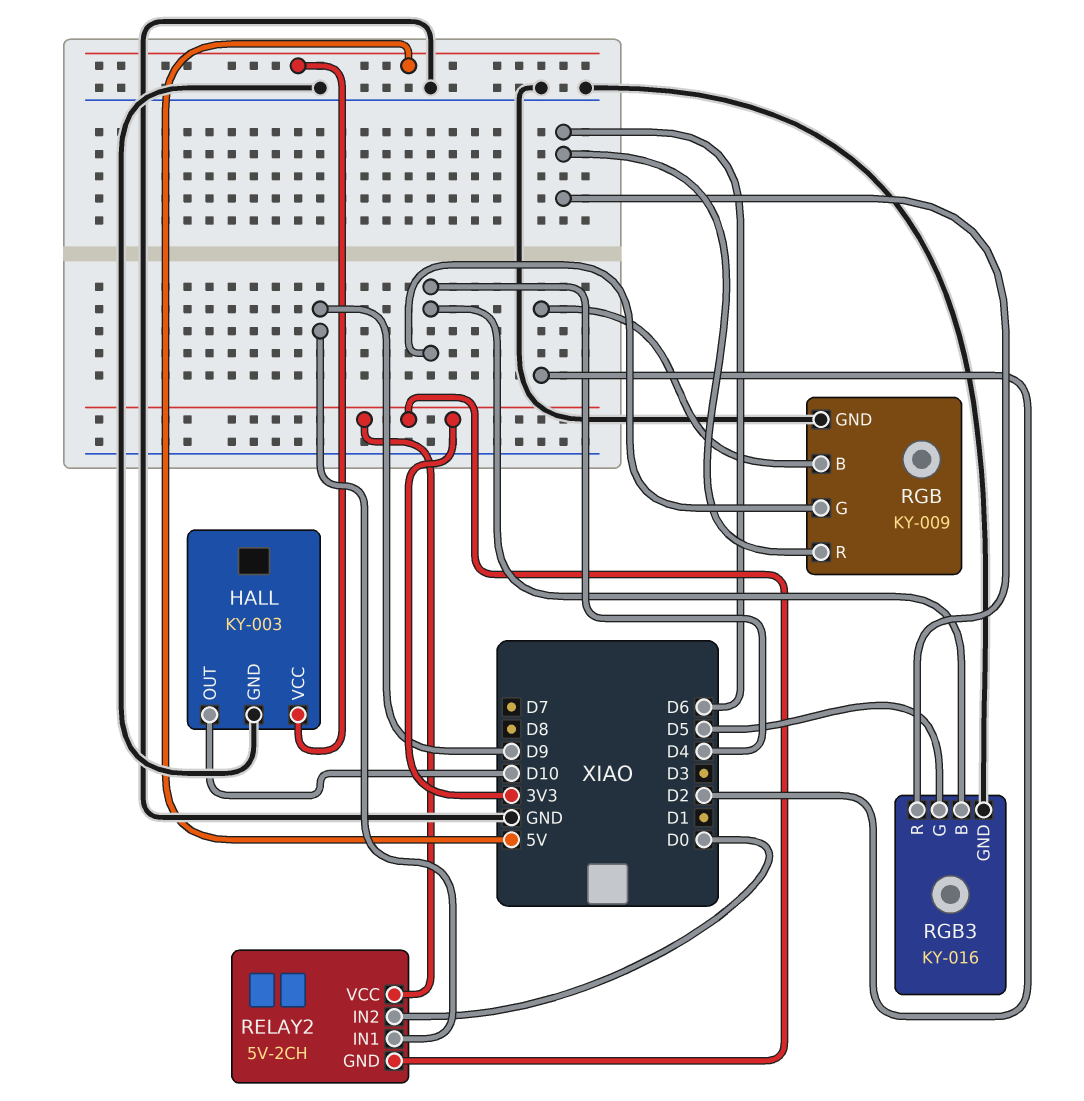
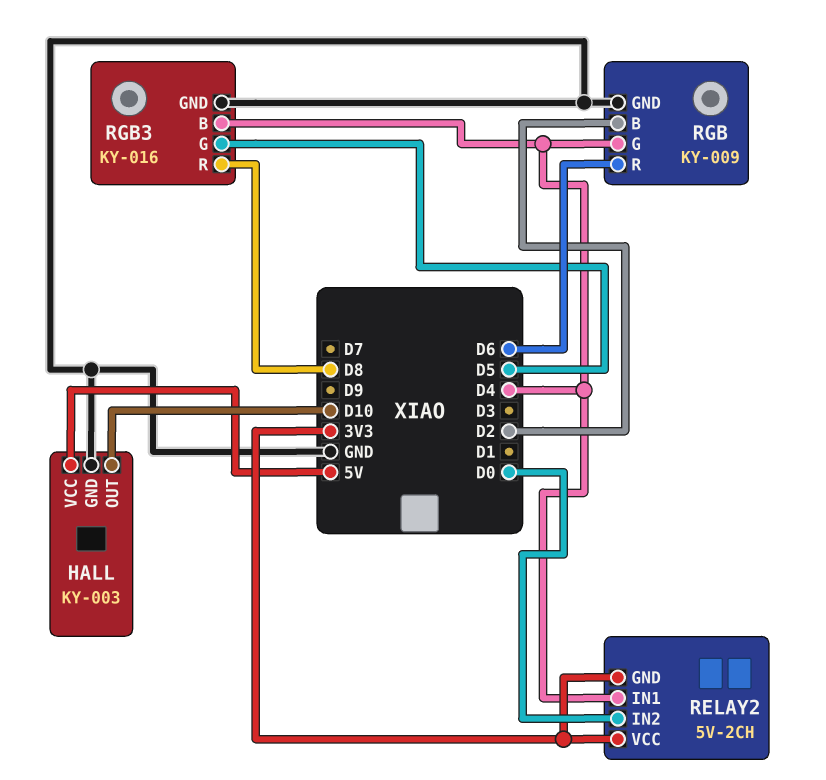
RELAY2 pin IN1: D9 -> D4
RGB3 pin R: D6 -> D8

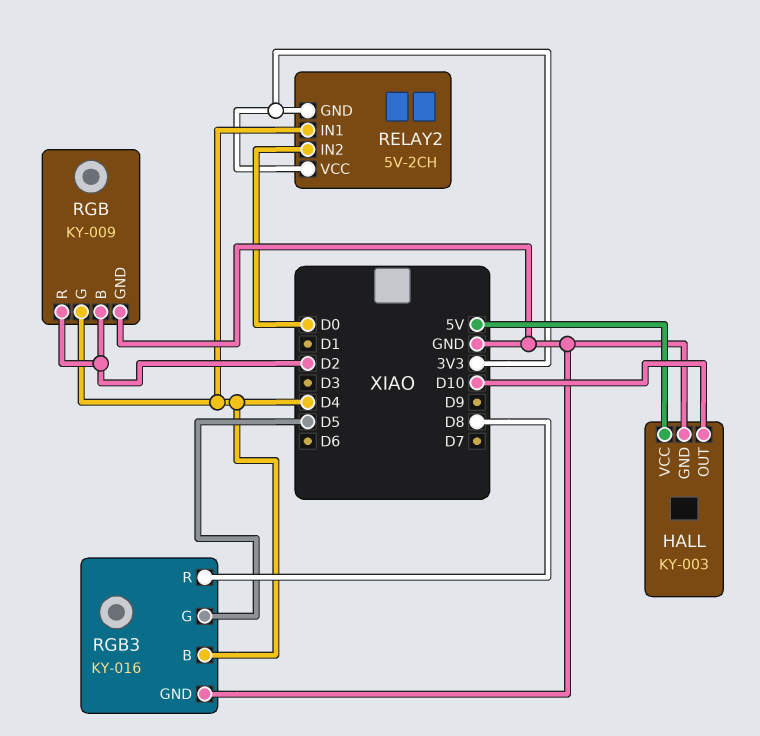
RGB pin R: D6 -> D2

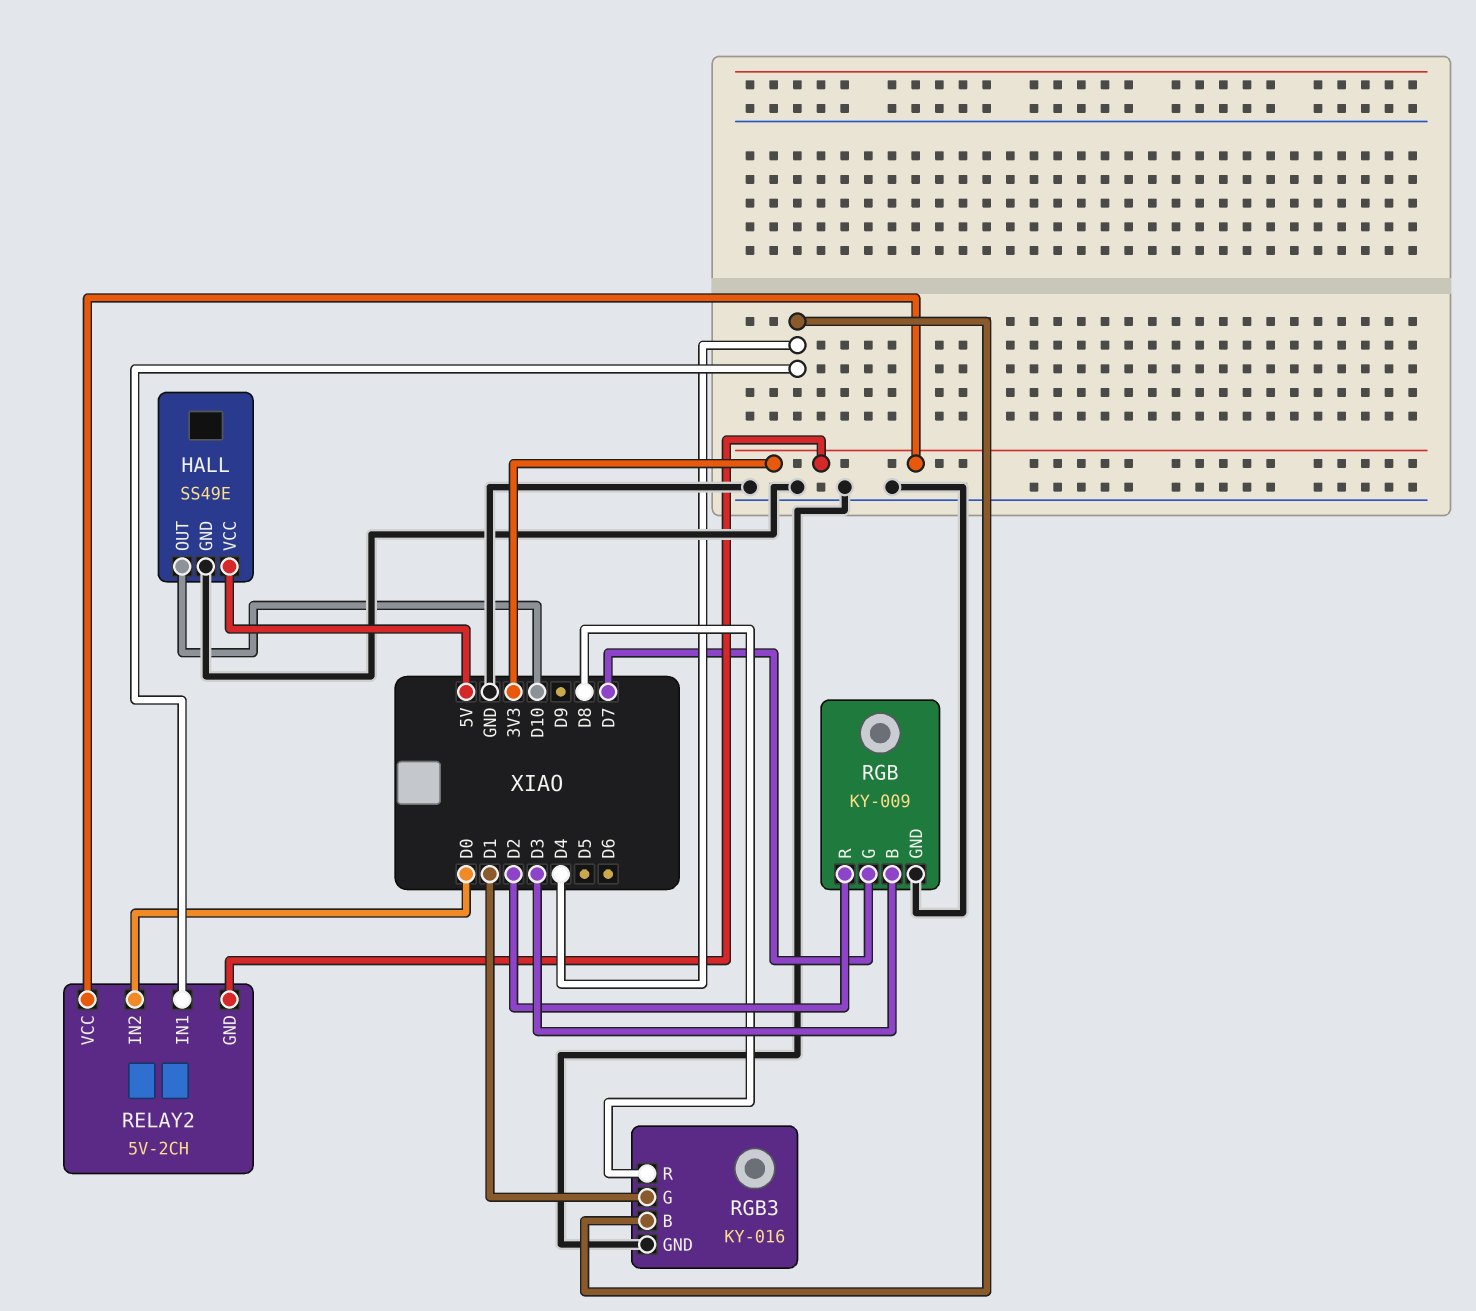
HALL: KY-003 -> SS49E
RGB pin B: D2 -> D3
RGB pin G: D4 -> D7
RGB3 pin G: D5 -> D1

